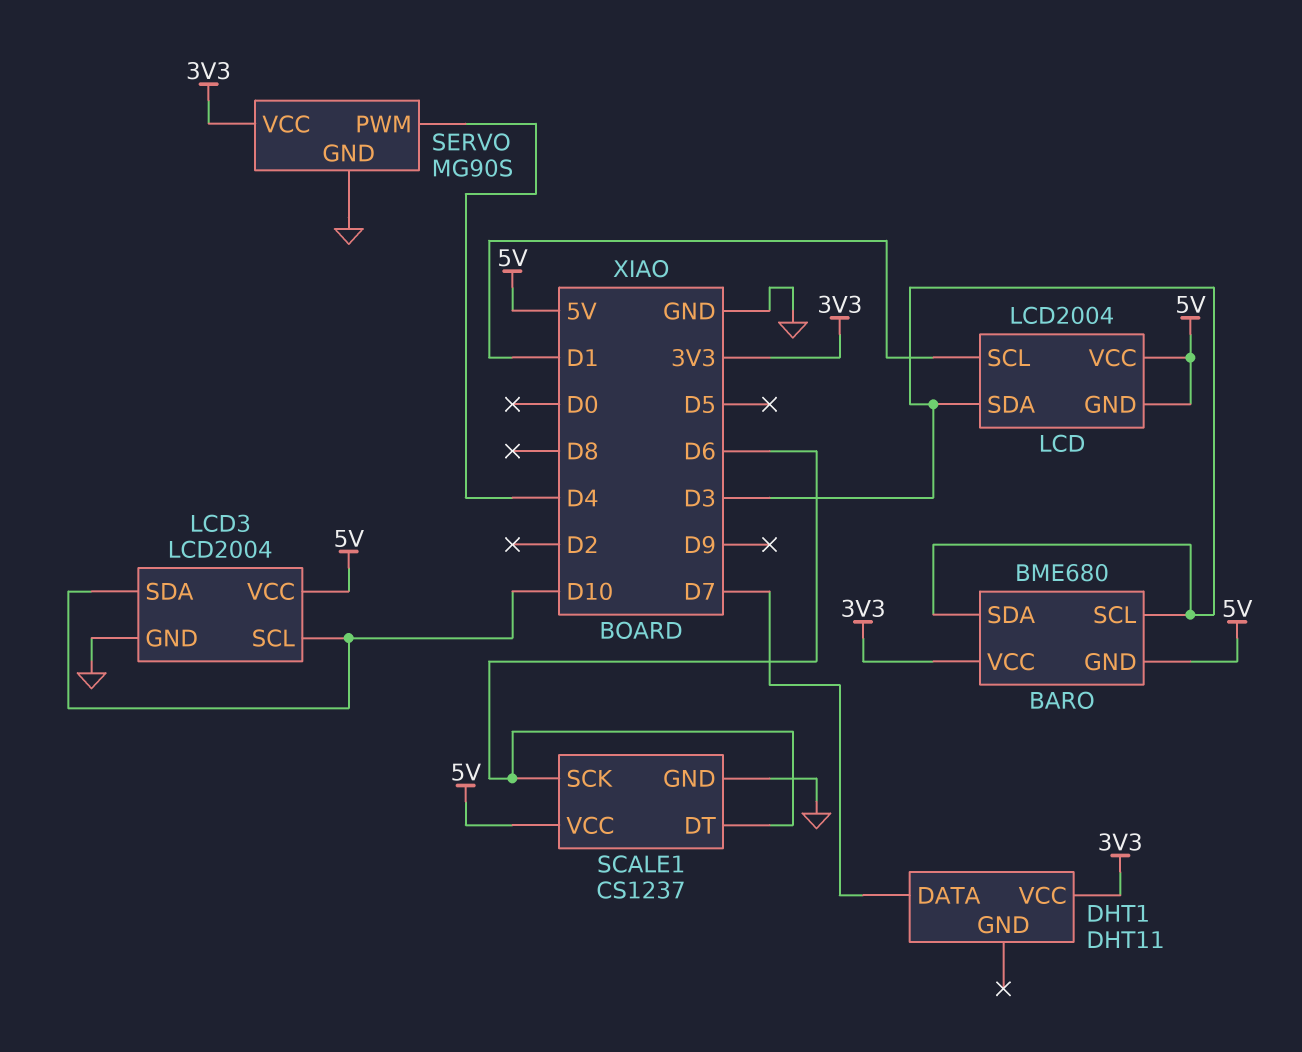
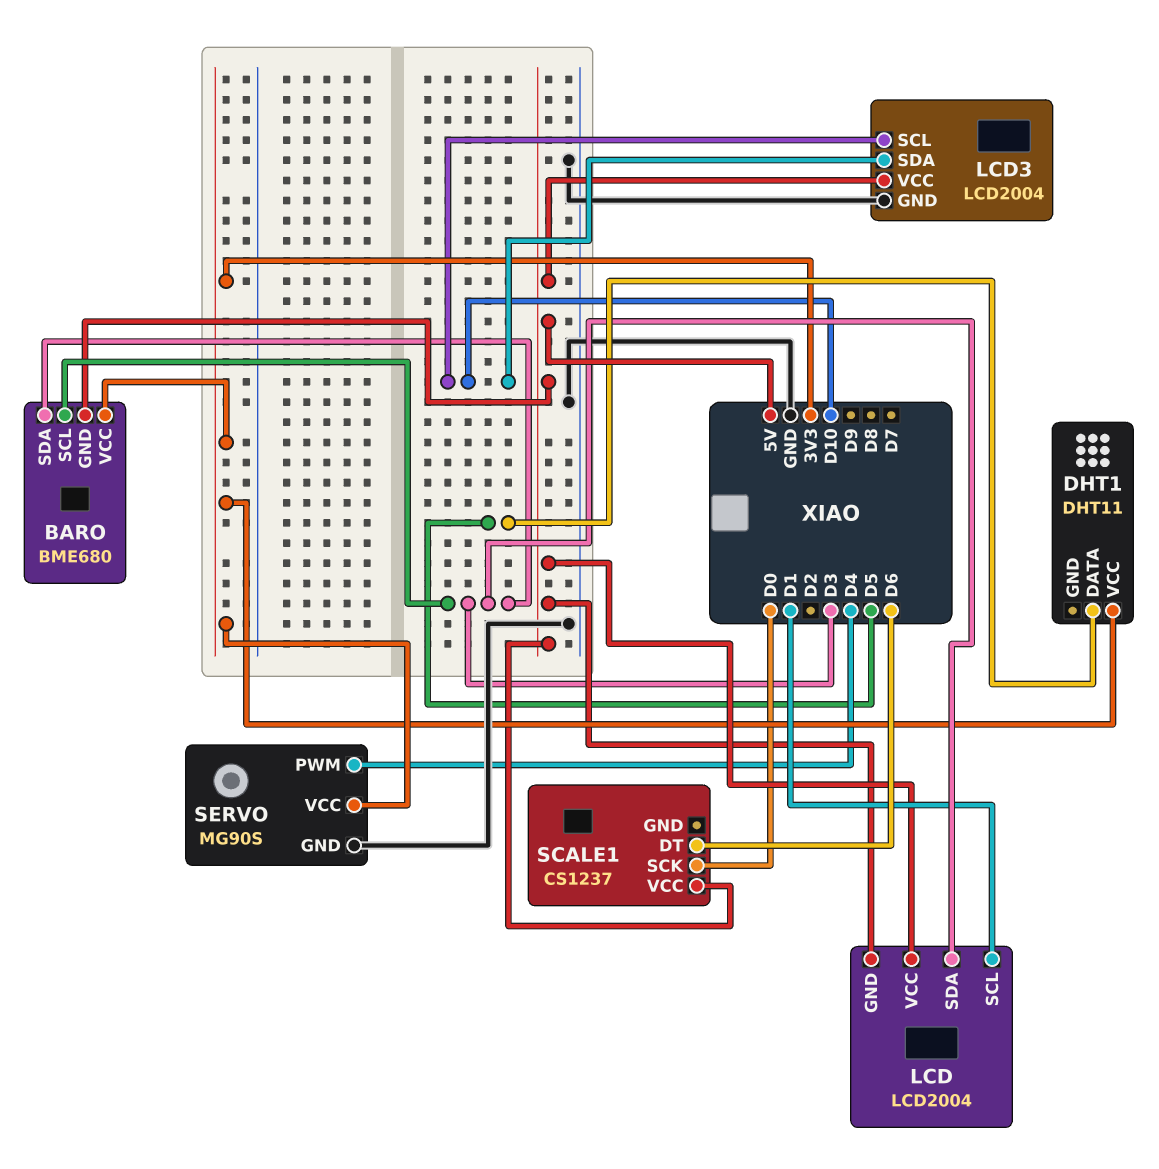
DHT1 pin DATA: D7 -> D5
SCALE1 pin GND: GND -> none
SCALE1 pin SCK: D6 -> D0

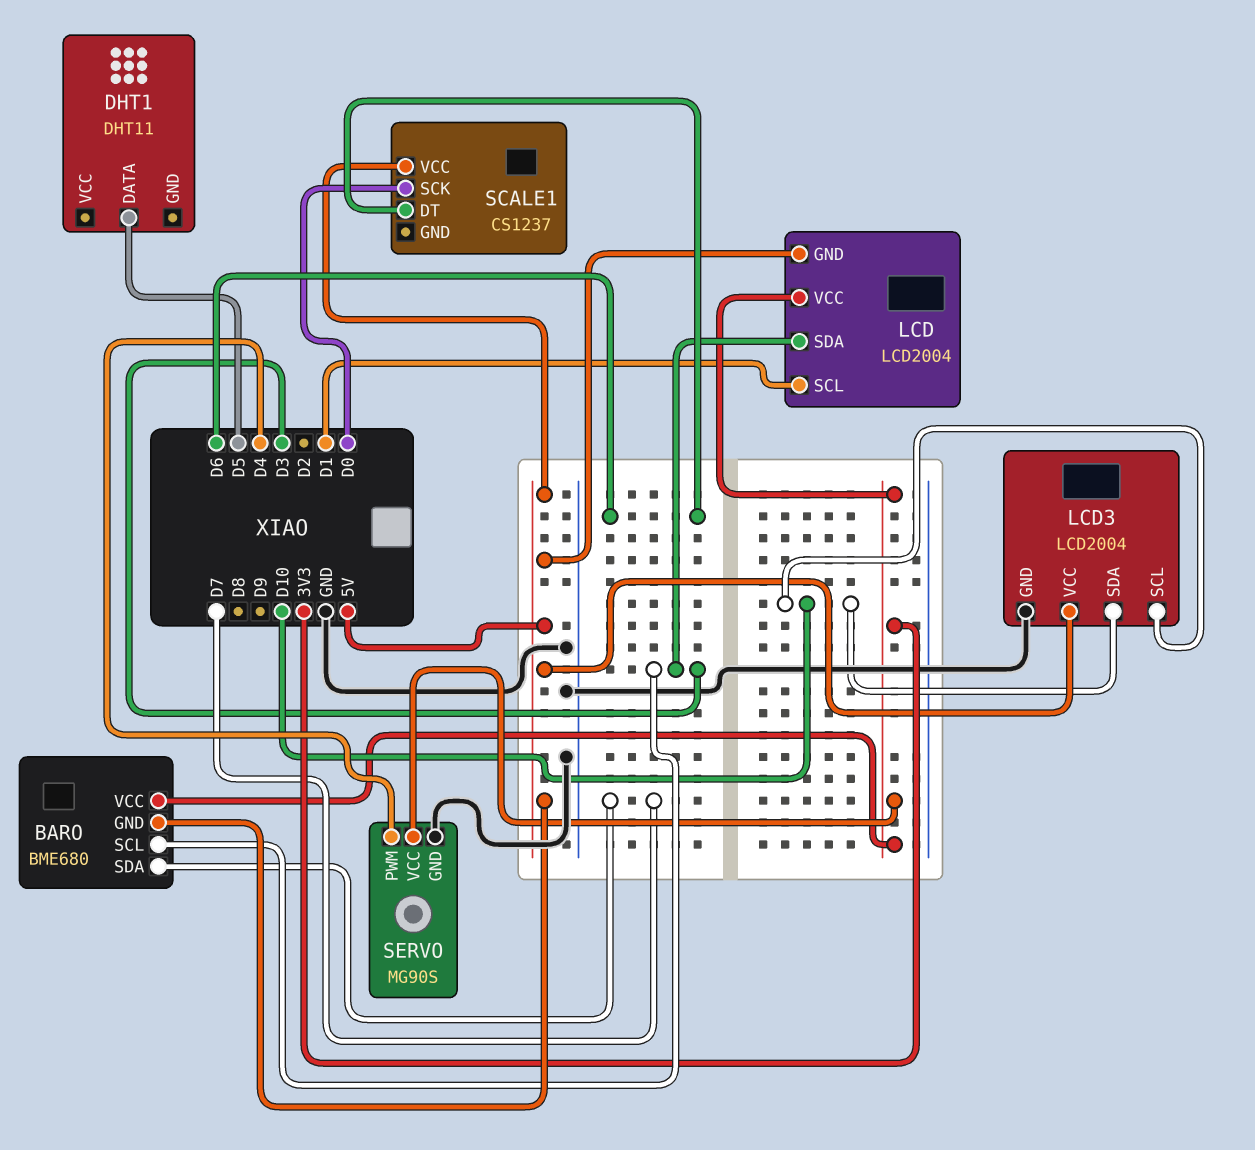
BARO pin SDA: D3 -> D7
DHT1 pin VCC: 3V3 -> none
LCD pin VCC: 5V -> 3V3

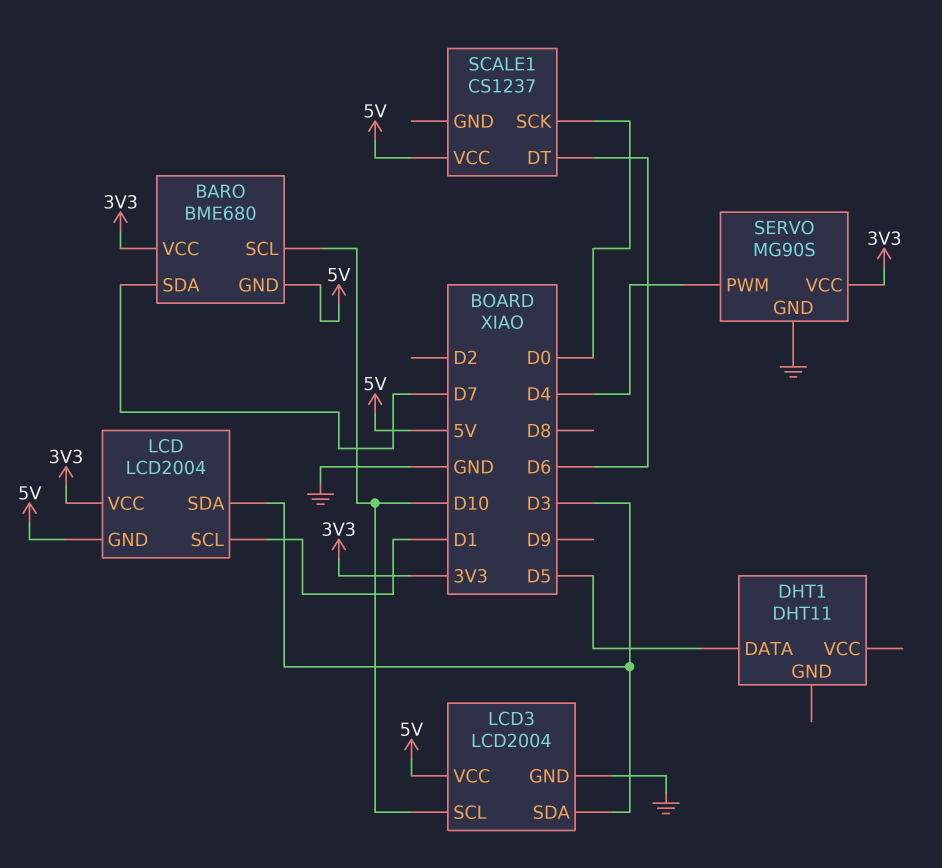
BARO pin SCL: D3 -> D10
LCD3 pin SDA: D10 -> D3

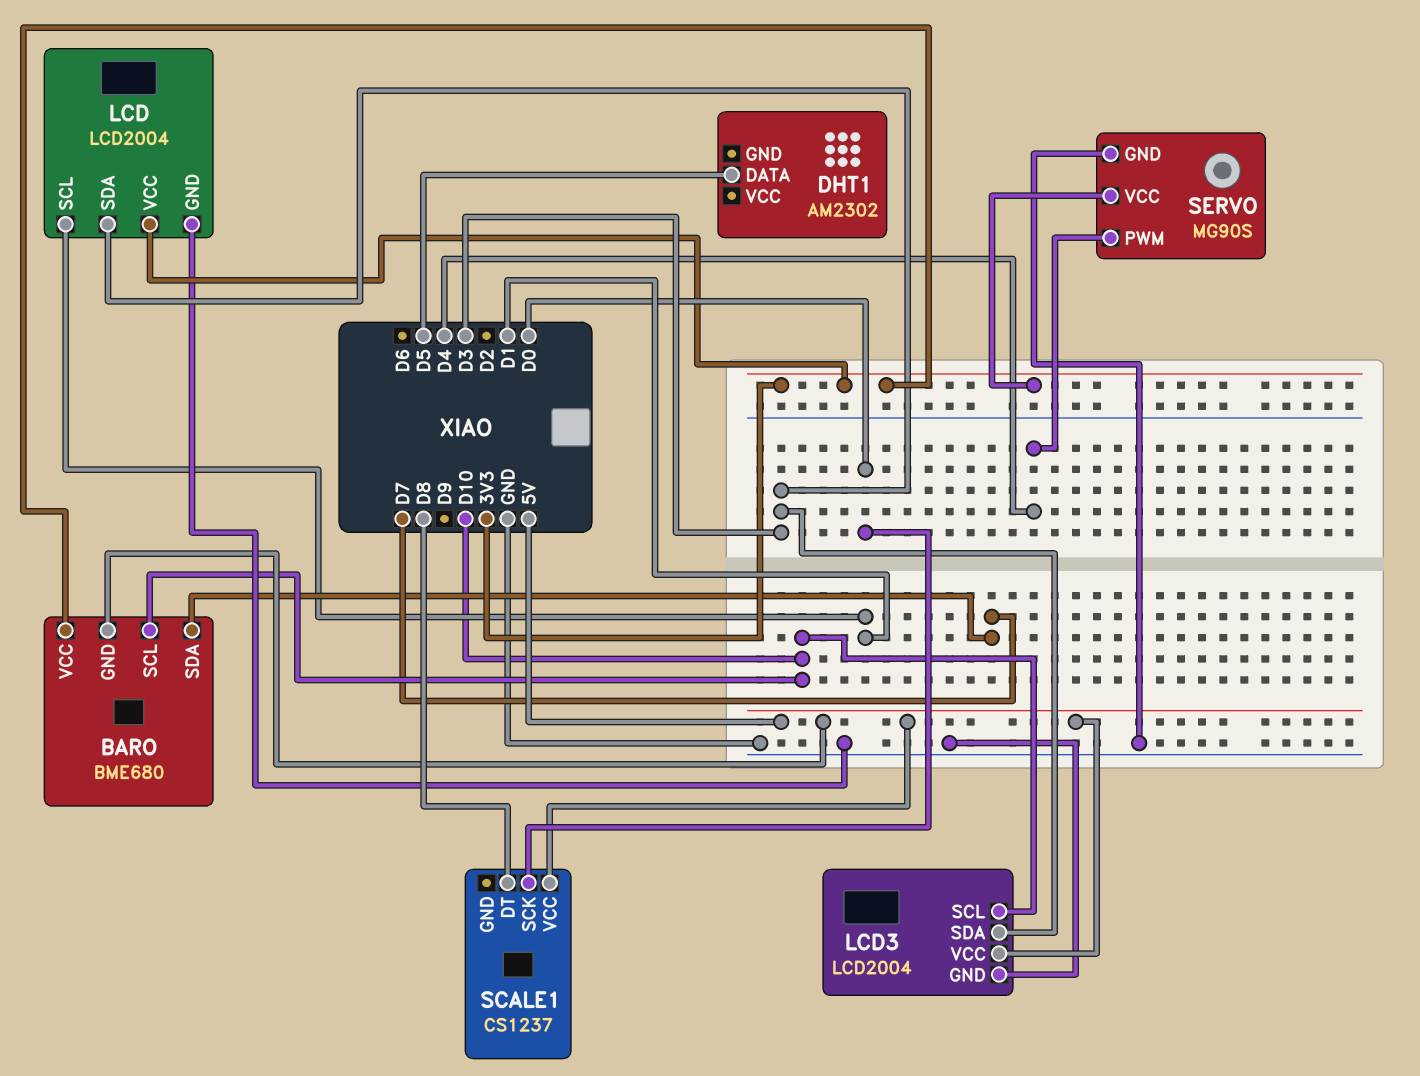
DHT1: DHT11 -> AM2302
LCD pin GND: 5V -> GND
SCALE1 pin DT: D6 -> D8

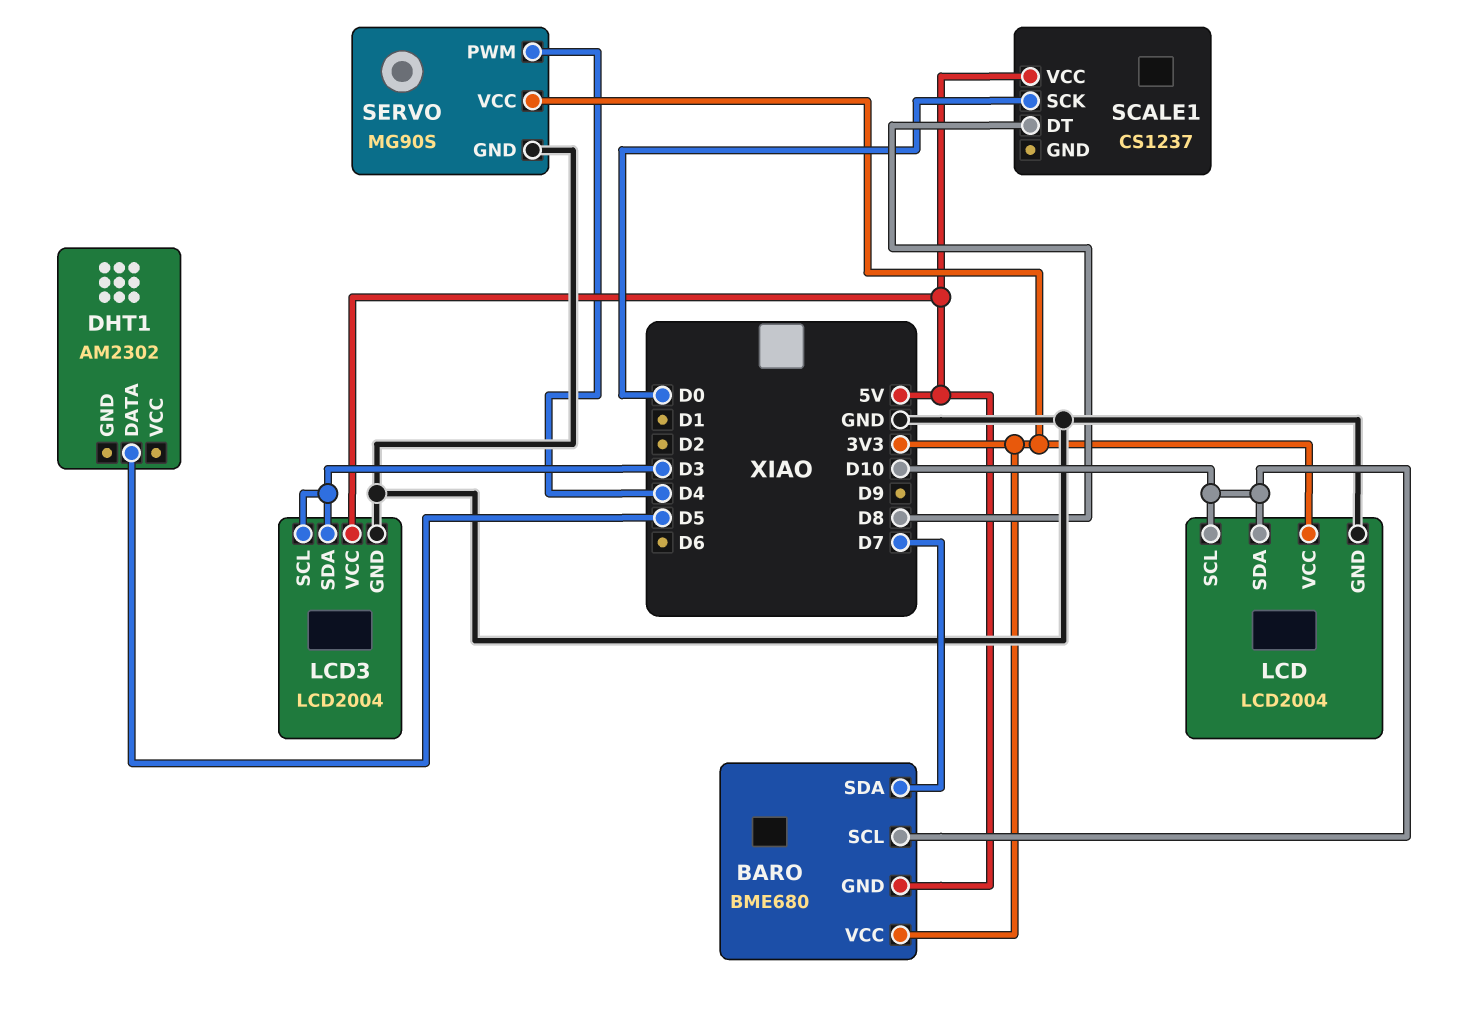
LCD pin SCL: D1 -> D10
LCD pin SDA: D3 -> D10
LCD3 pin SCL: D10 -> D3

